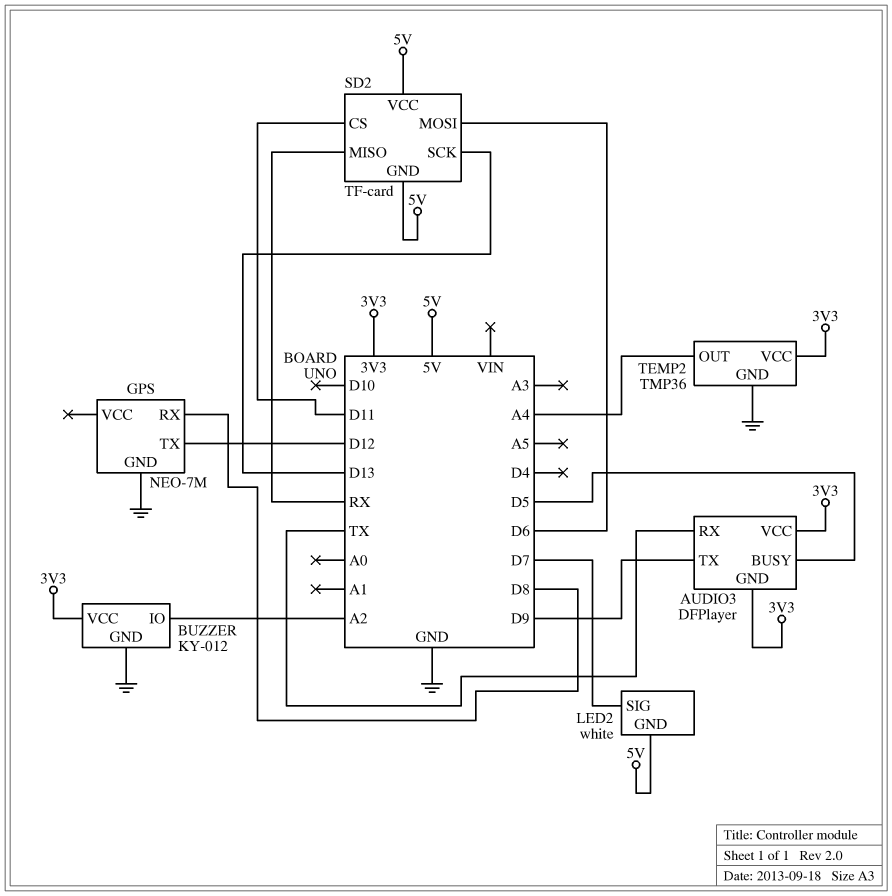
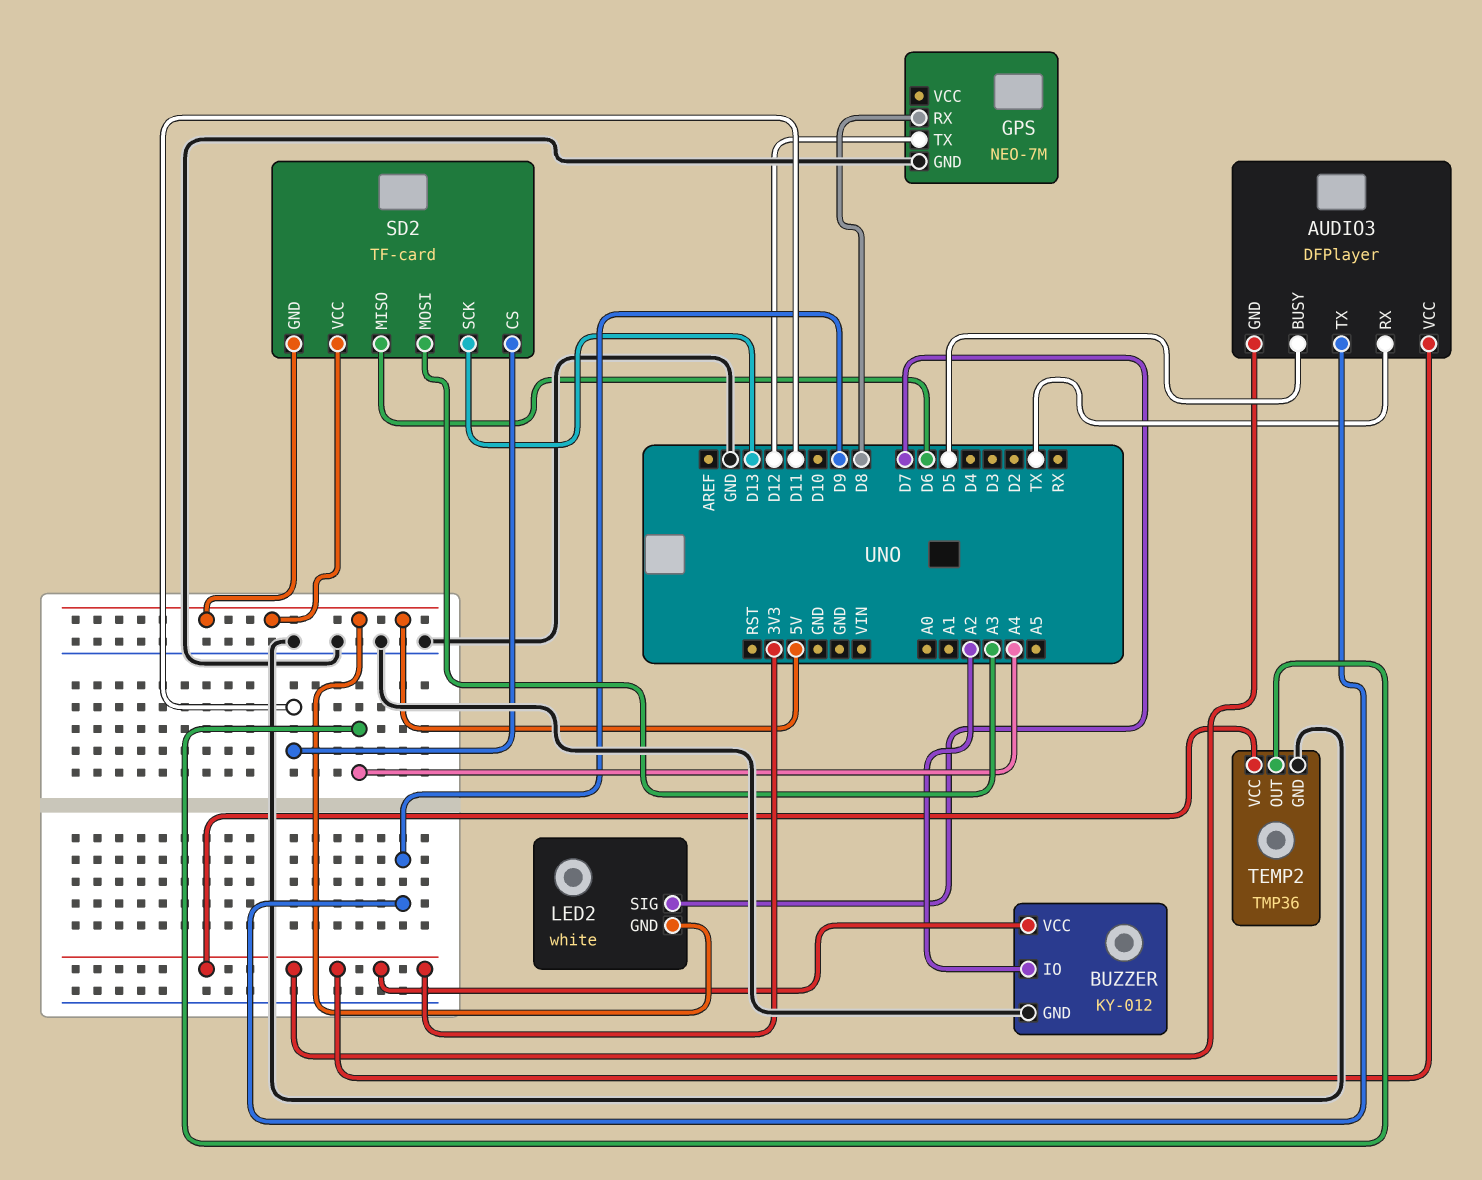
SD2 pin MISO: RX -> D6
SD2 pin MOSI: D6 -> A3

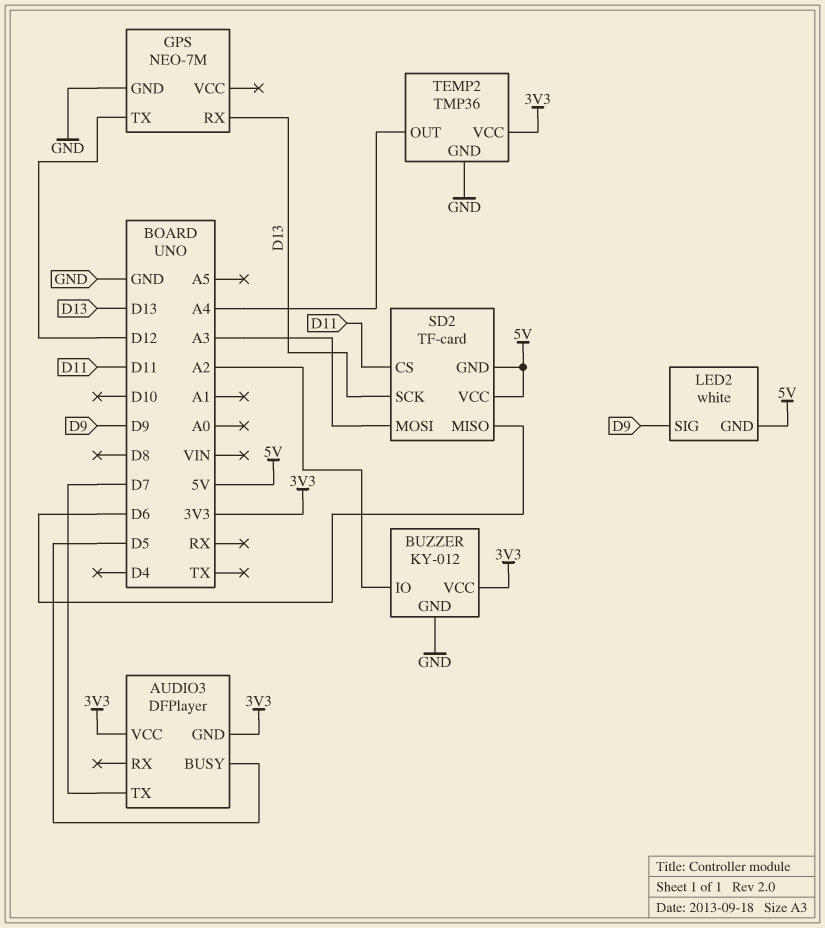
AUDIO3 pin RX: TX -> none
AUDIO3 pin TX: D9 -> D7
GPS pin RX: D8 -> D13
LED2 pin SIG: D7 -> D9

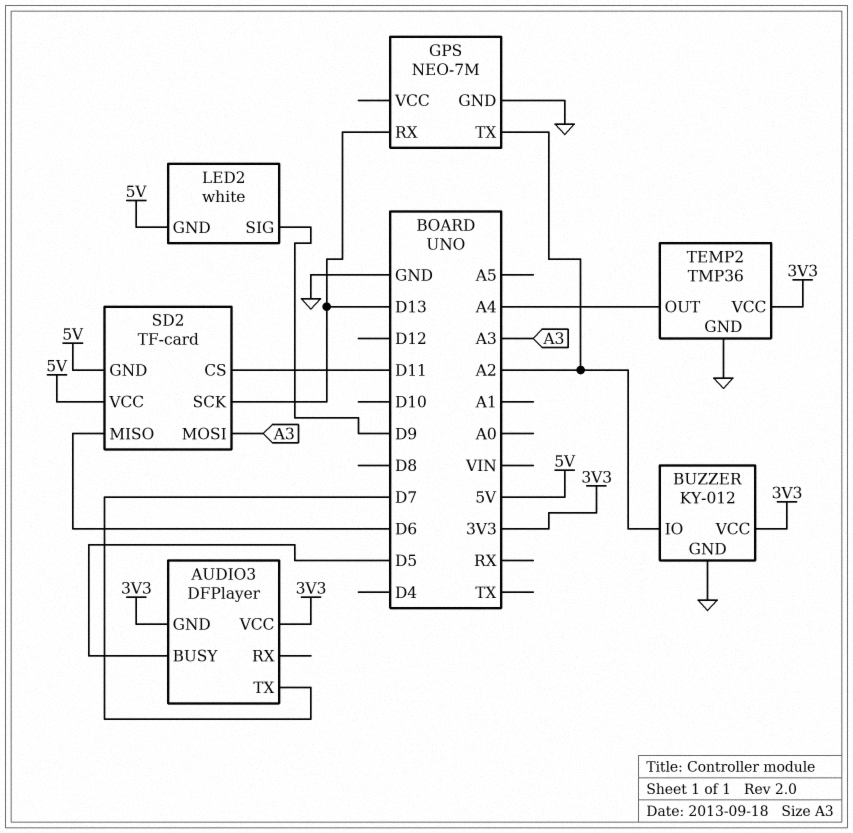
GPS pin TX: D12 -> A2

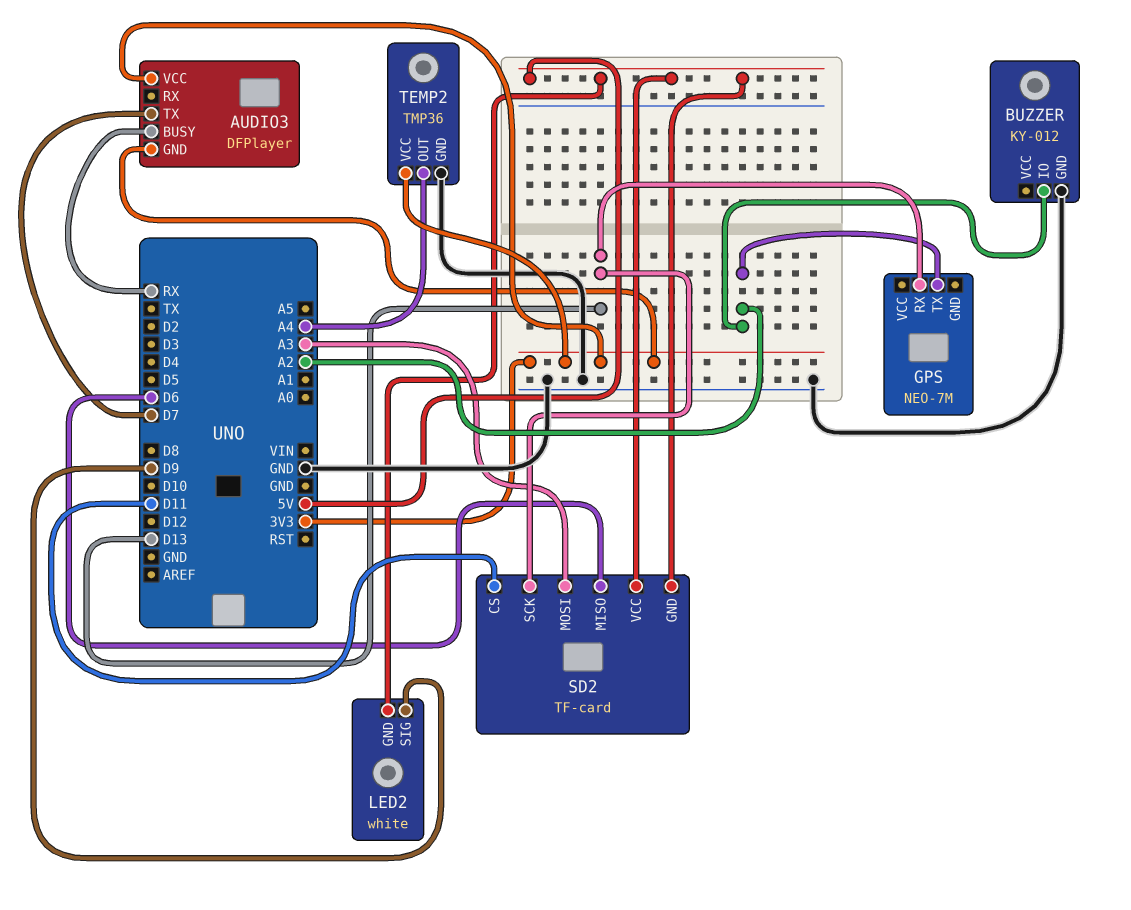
AUDIO3 pin BUSY: D5 -> RX
BUZZER pin VCC: 3V3 -> none
GPS pin GND: GND -> none

